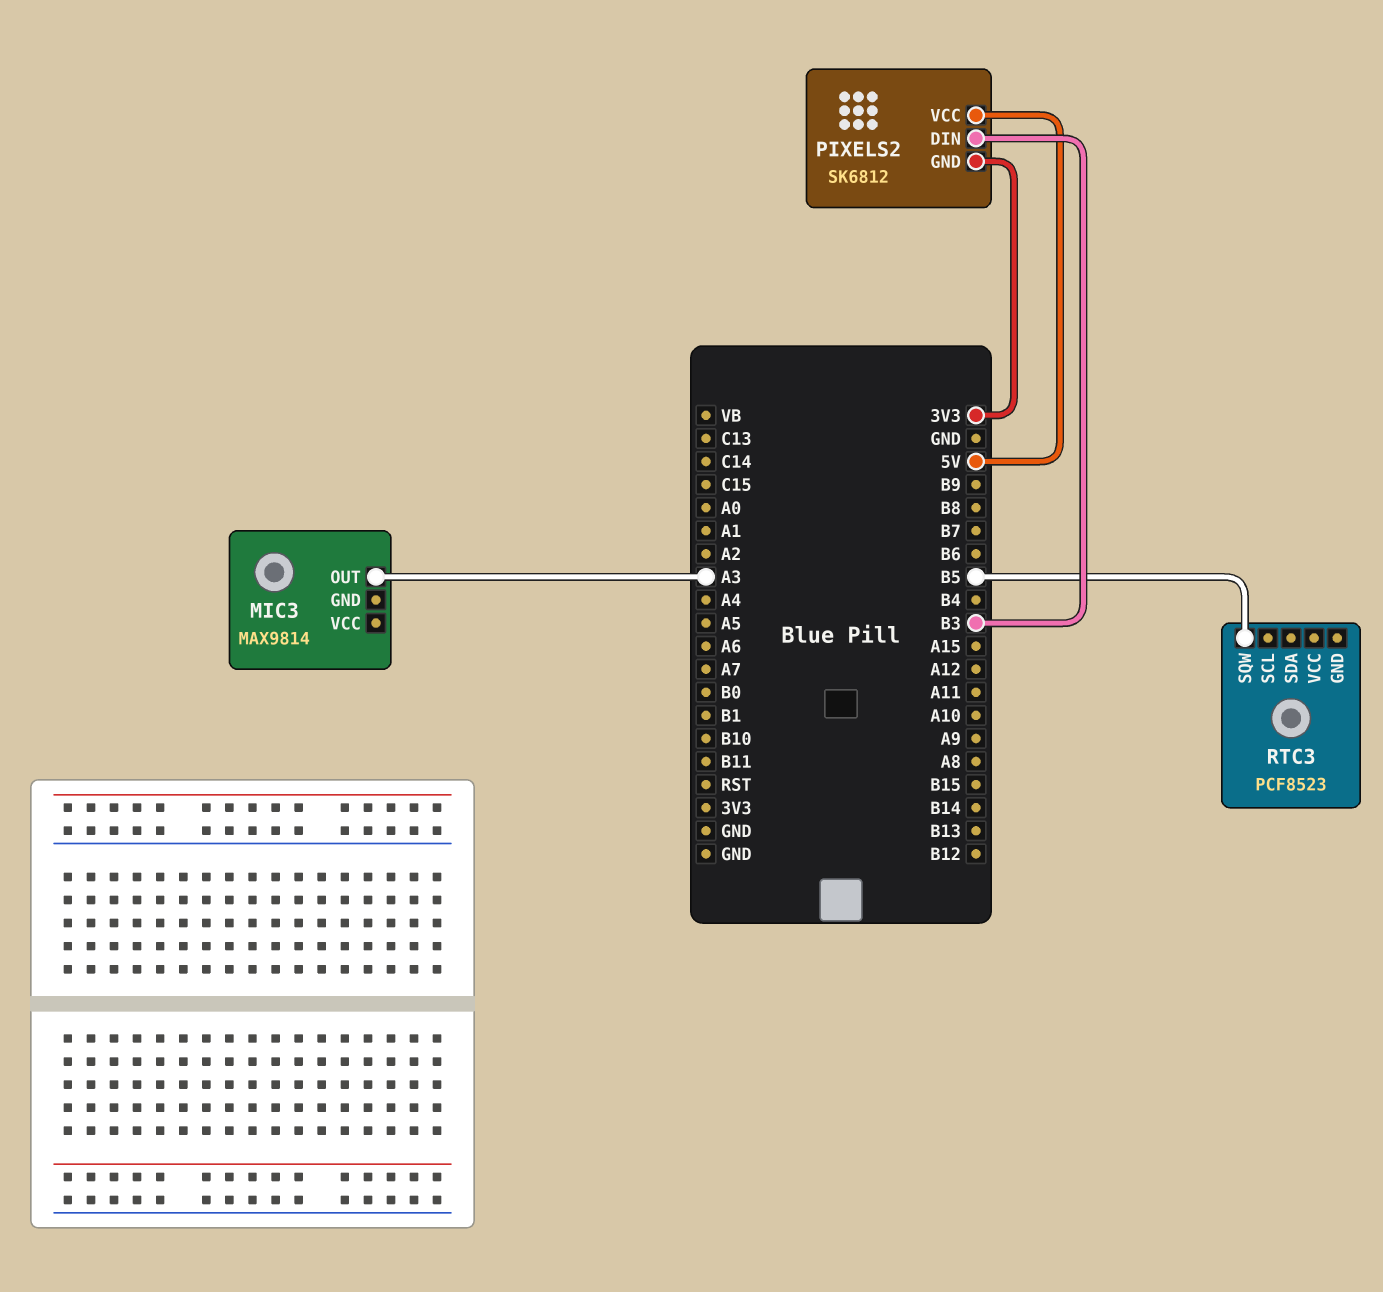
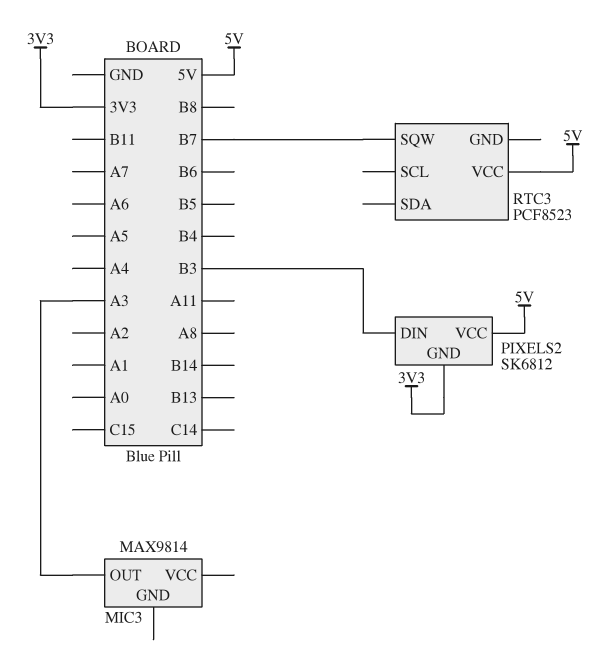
RTC3 pin SQW: B5 -> B7
RTC3 pin VCC: none -> 5V

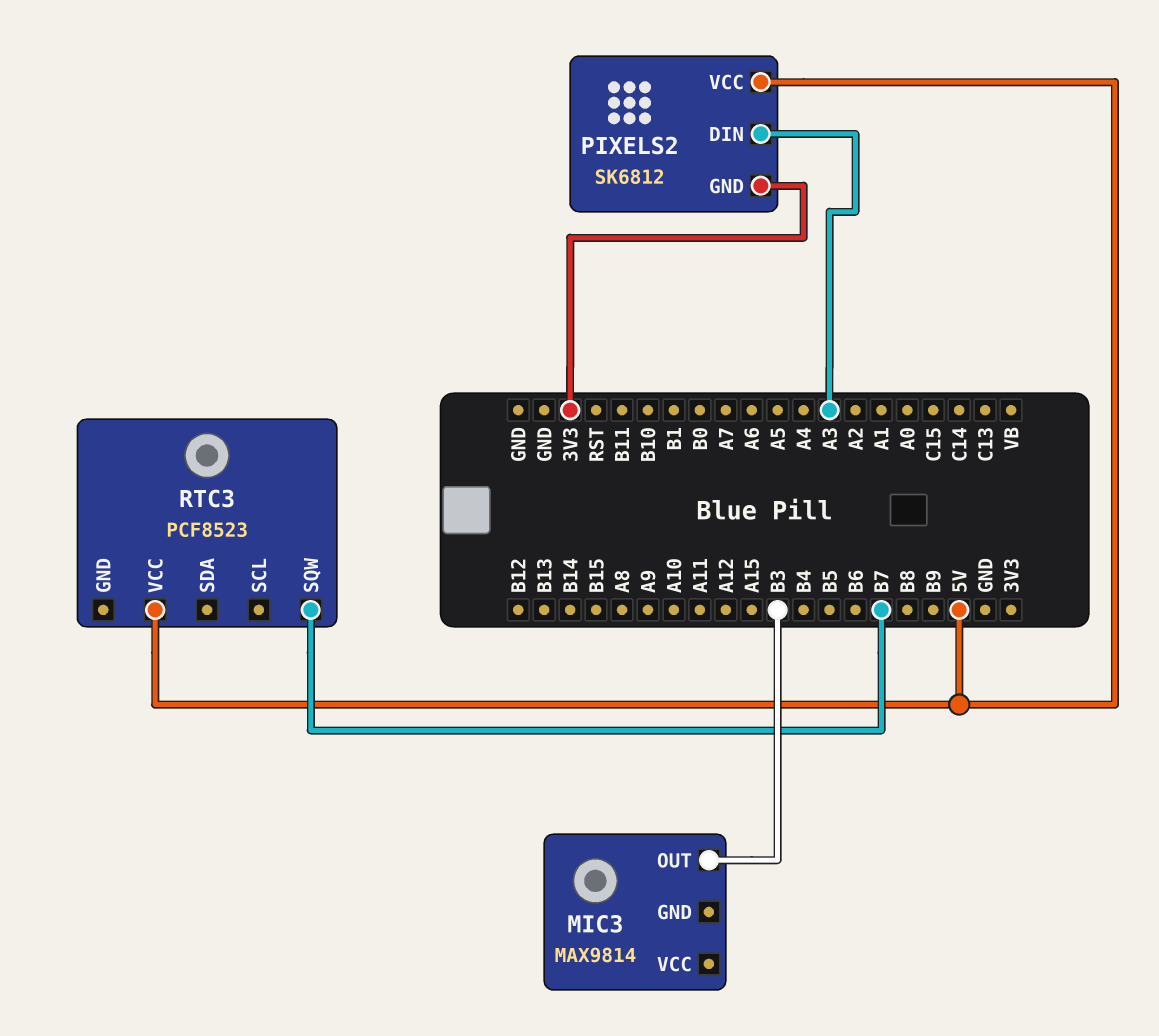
MIC3 pin OUT: A3 -> B3
PIXELS2 pin DIN: B3 -> A3

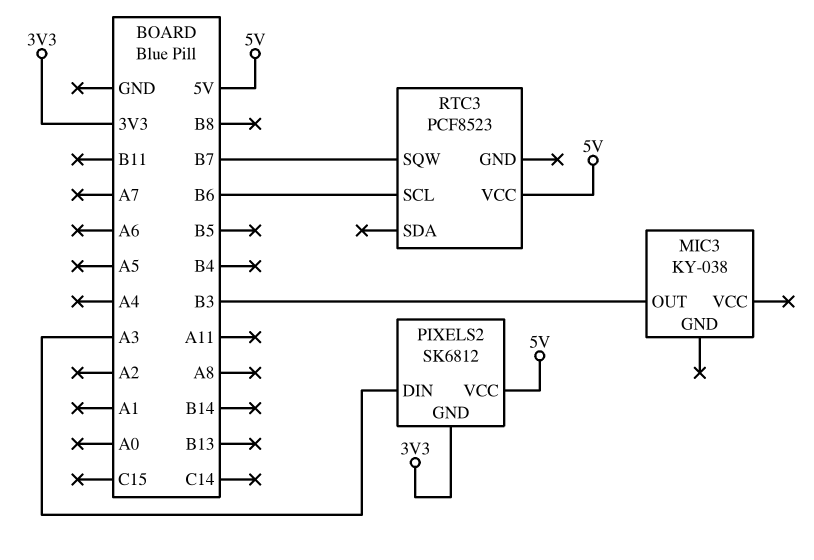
MIC3: MAX9814 -> KY-038
RTC3 pin SCL: none -> B6

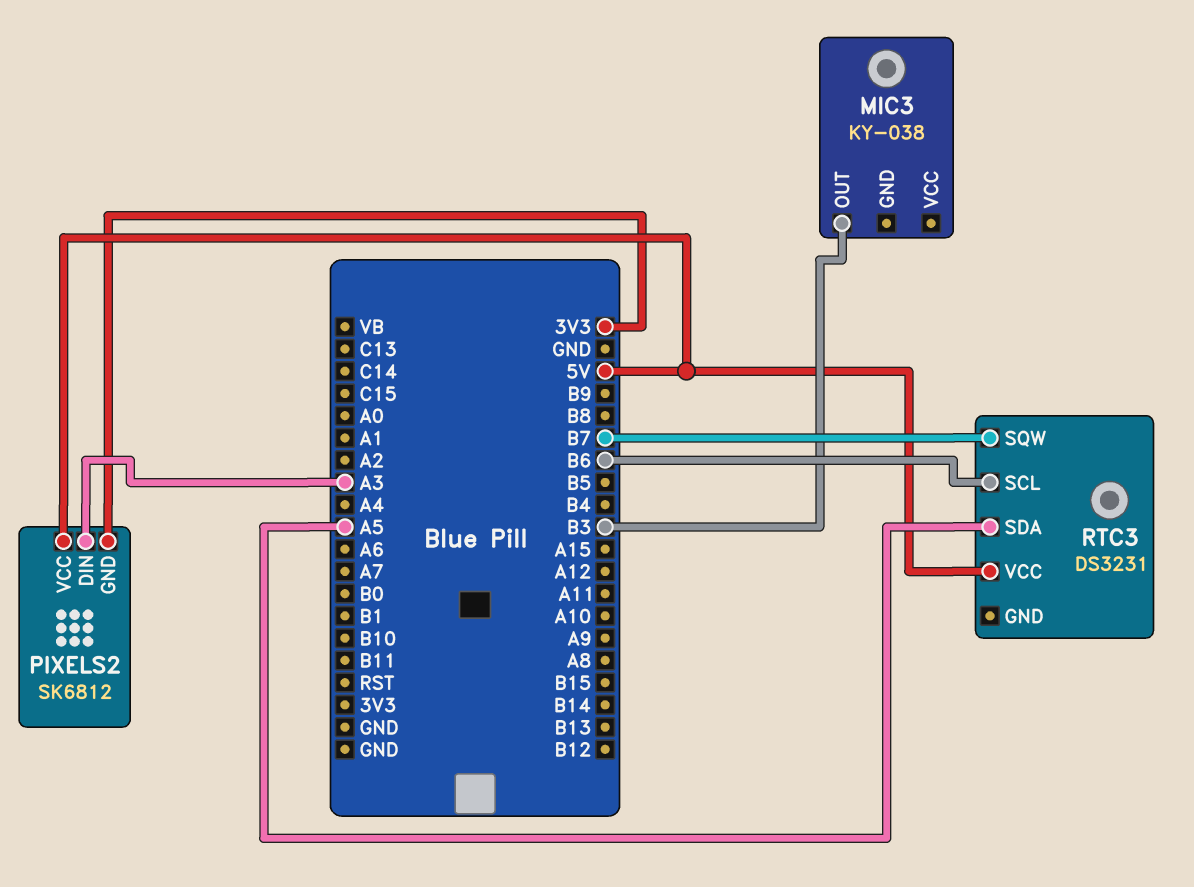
RTC3: PCF8523 -> DS3231
RTC3 pin SDA: none -> A5

